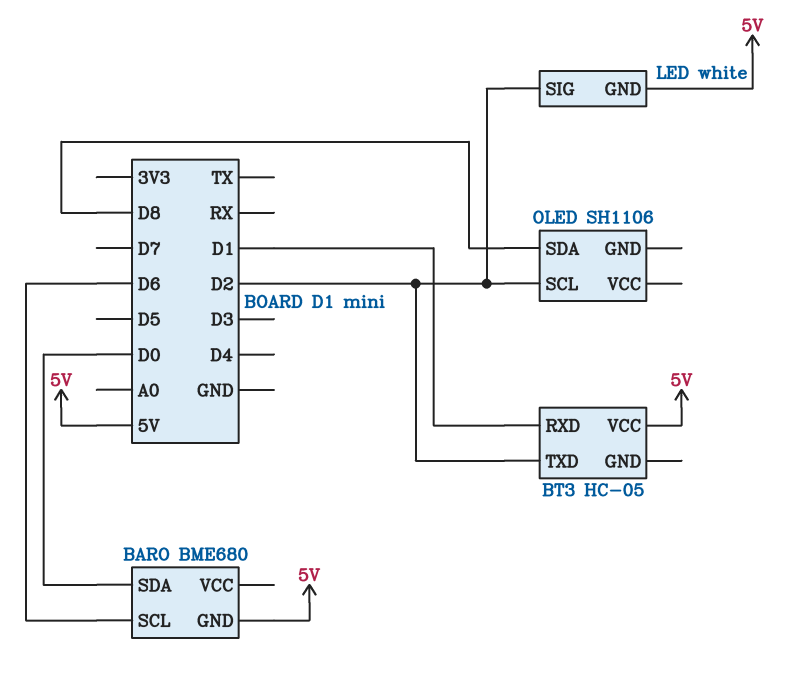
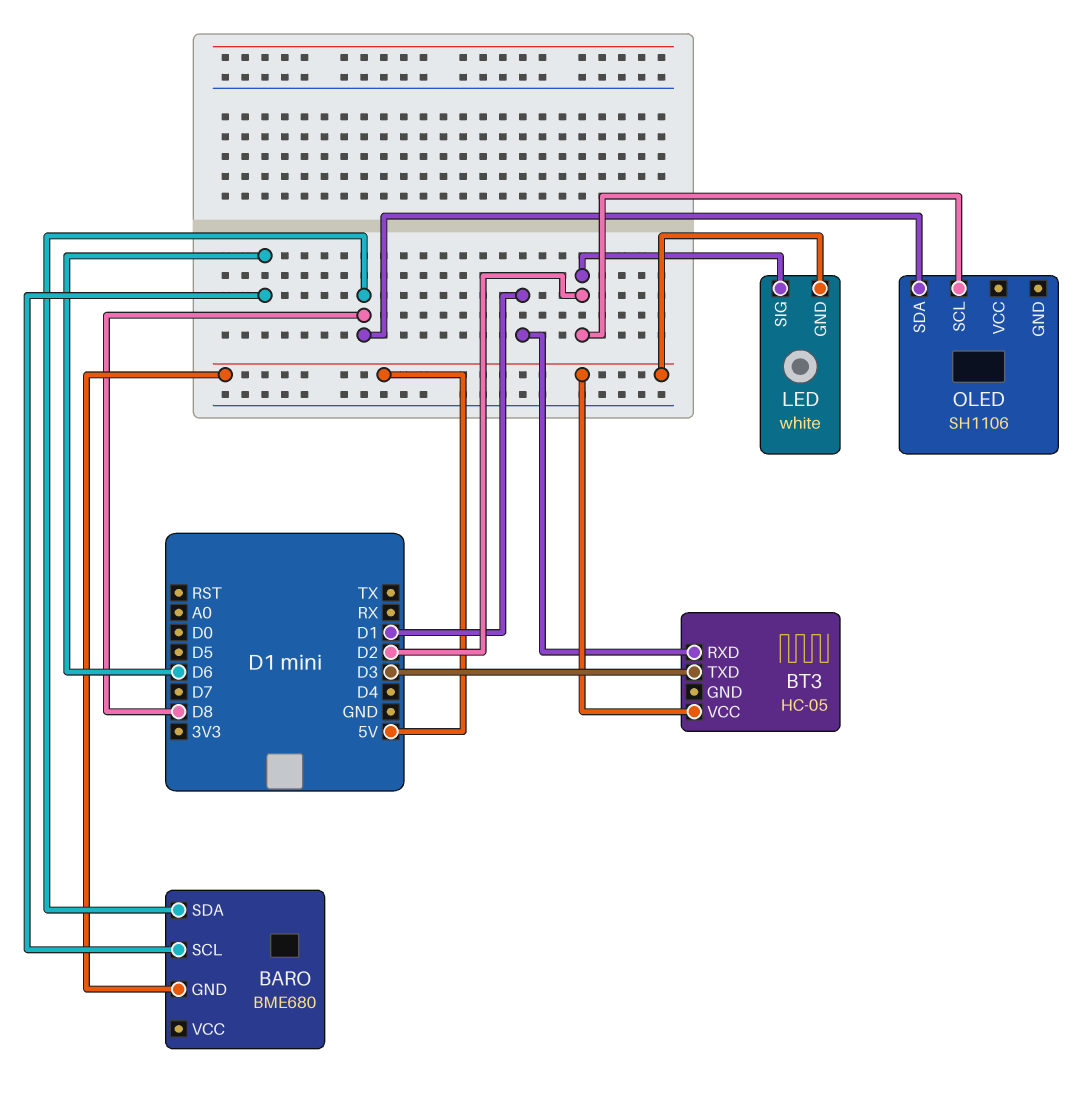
BARO pin SDA: D0 -> D8
BT3 pin TXD: D2 -> D3

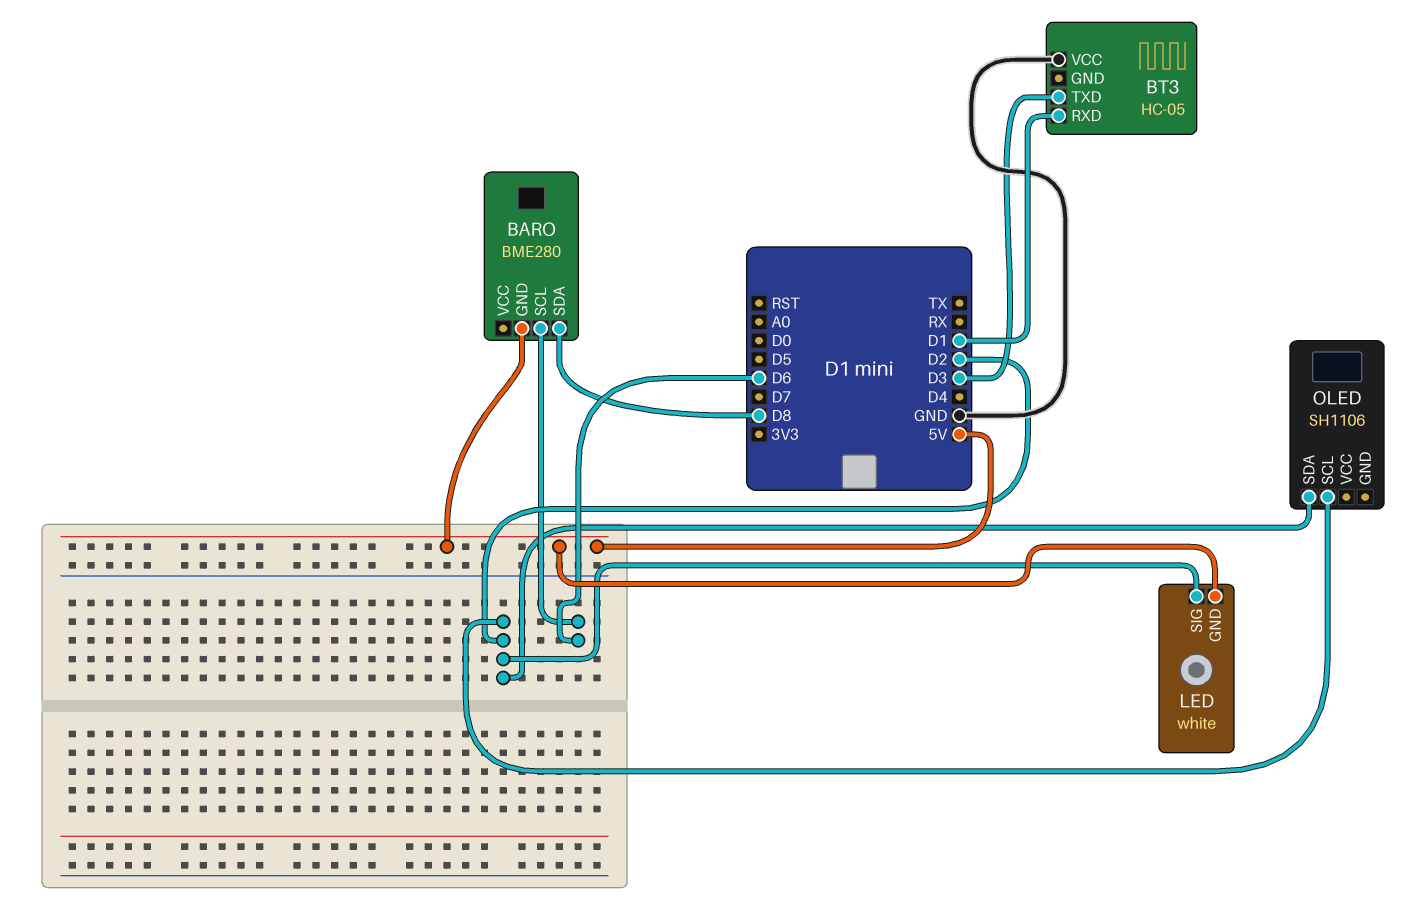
BARO: BME680 -> BME280
BT3 pin VCC: 5V -> GND
OLED pin SDA: D8 -> D2

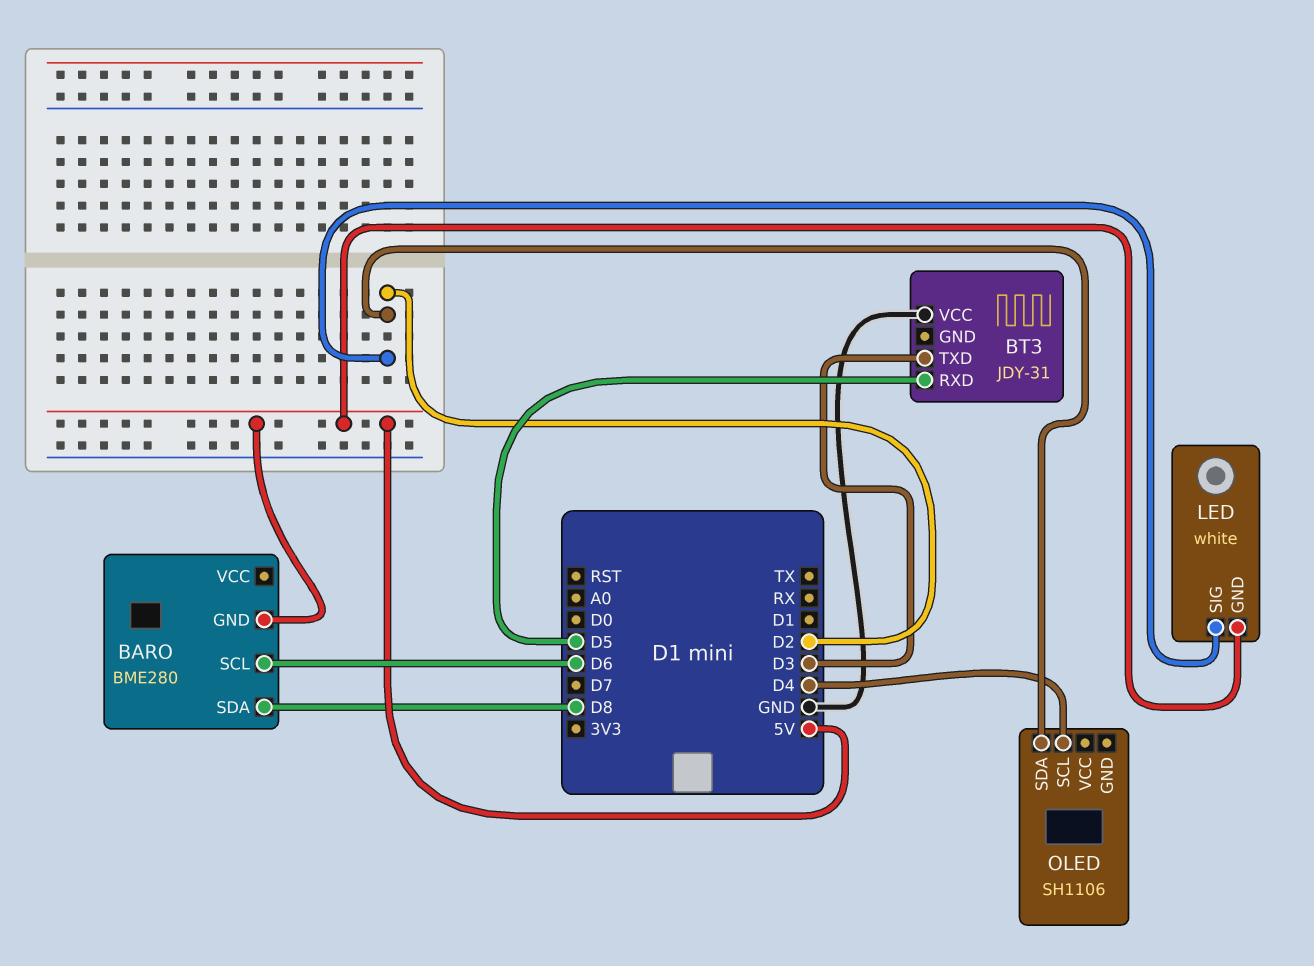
BT3: HC-05 -> JDY-31
BT3 pin RXD: D1 -> D5
OLED pin SCL: D2 -> D4

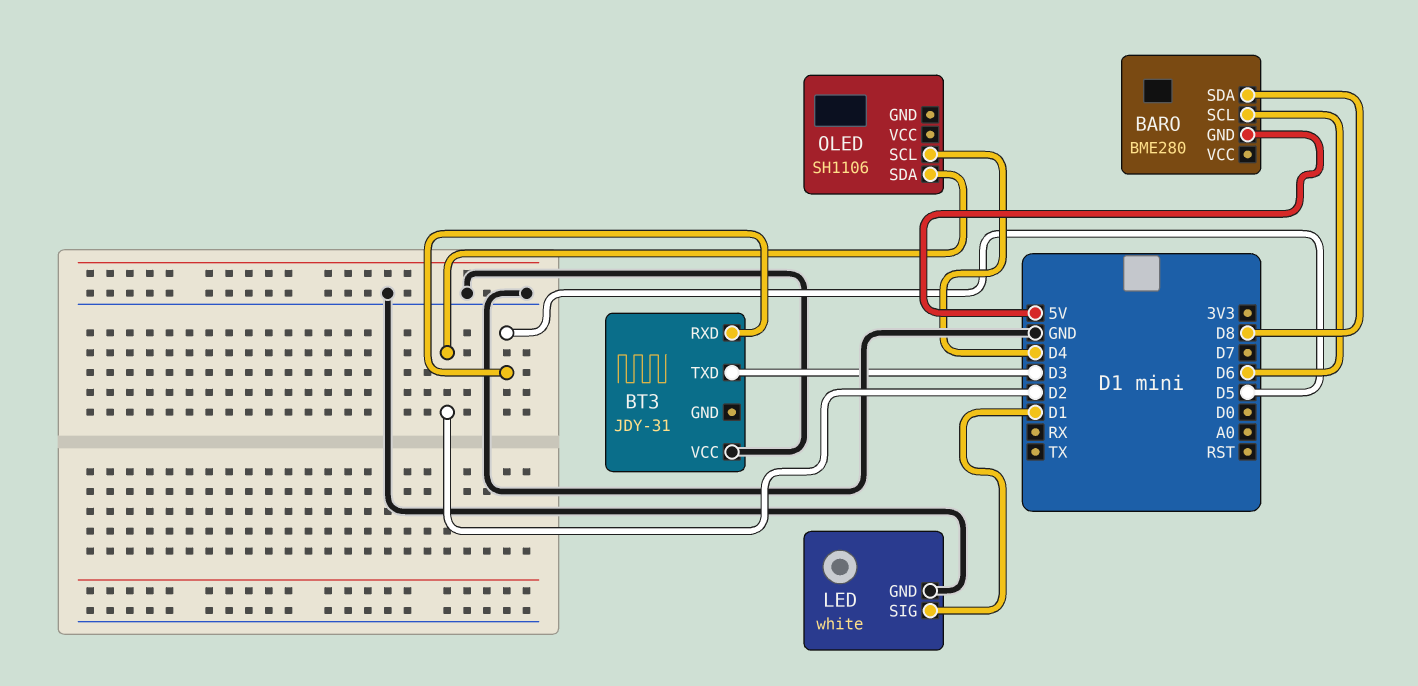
LED pin GND: 5V -> GND
LED pin SIG: D2 -> D1

